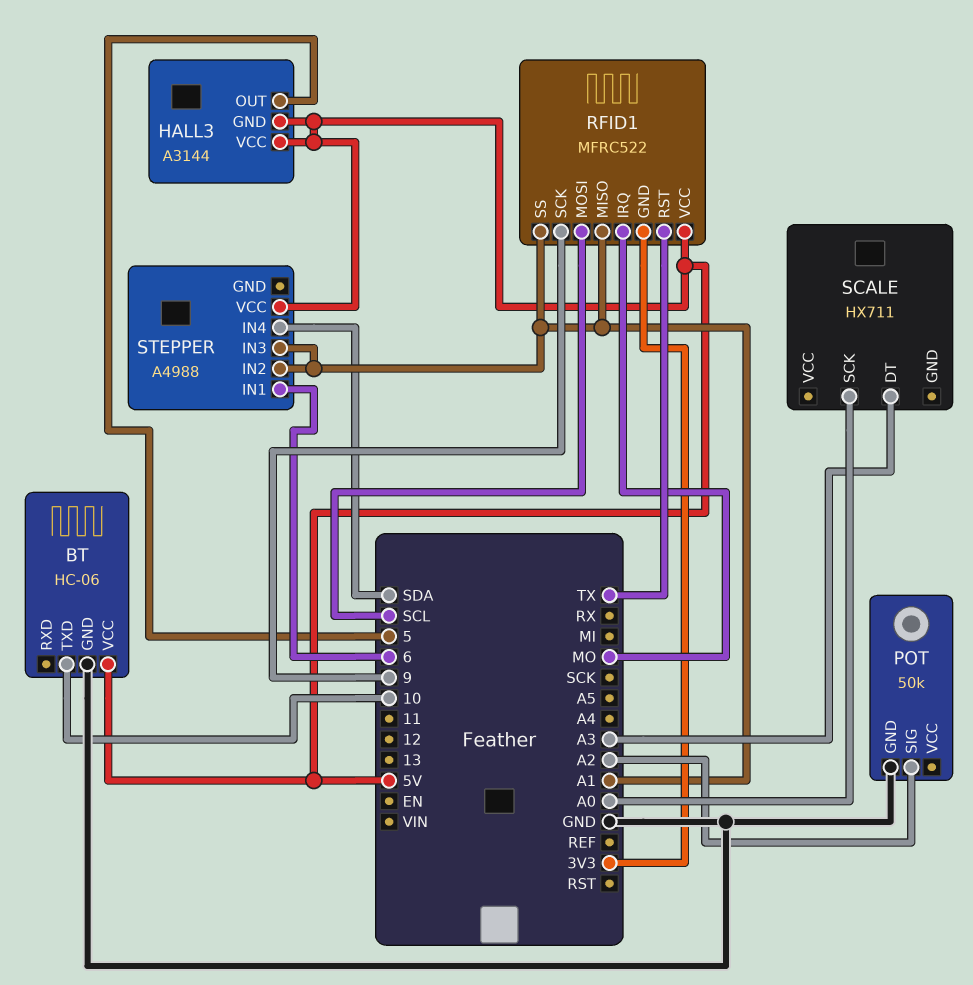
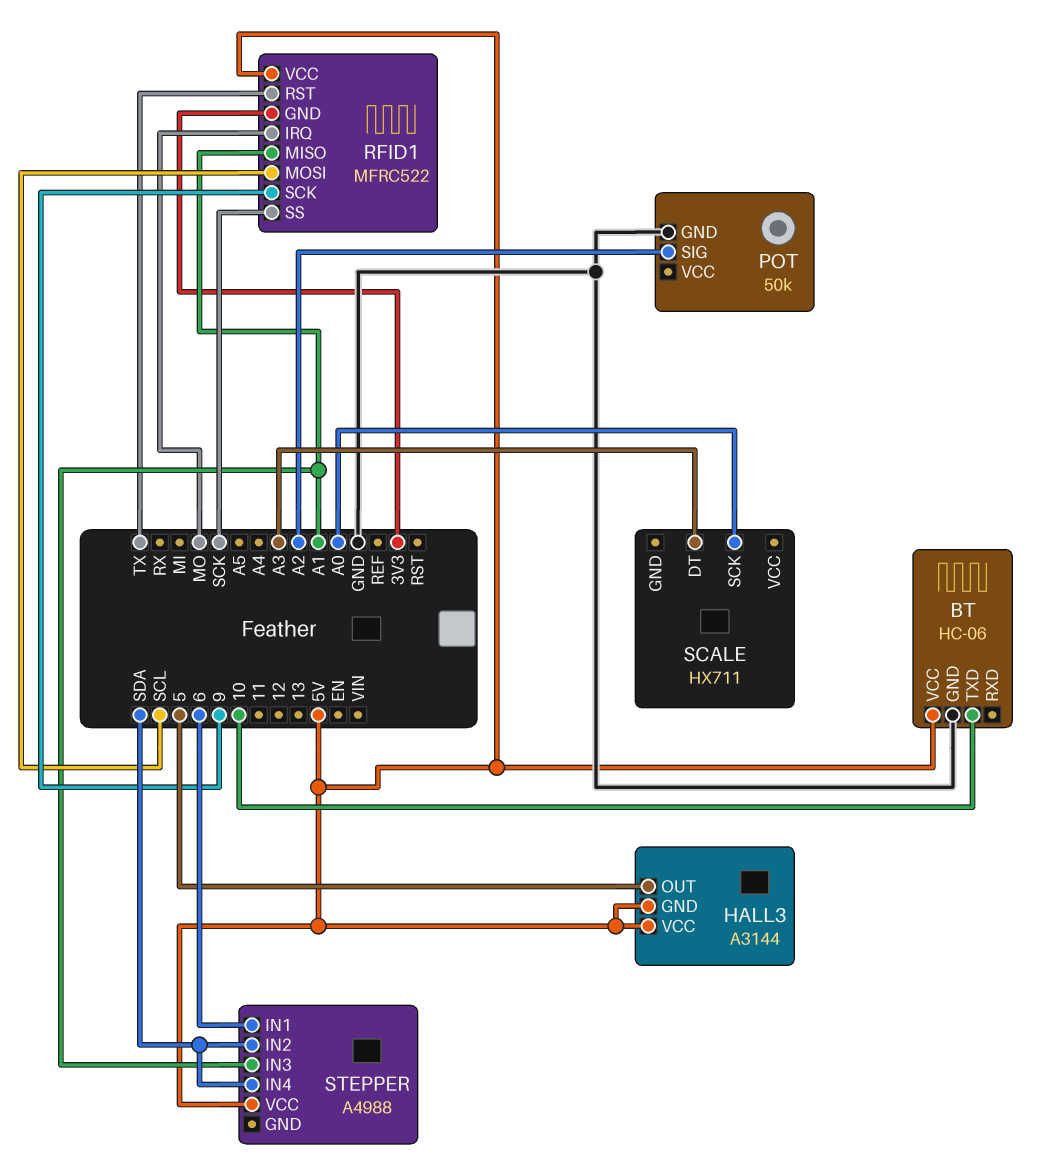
RFID1 pin SS: A1 -> SCK
STEPPER pin IN2: A1 -> SDA

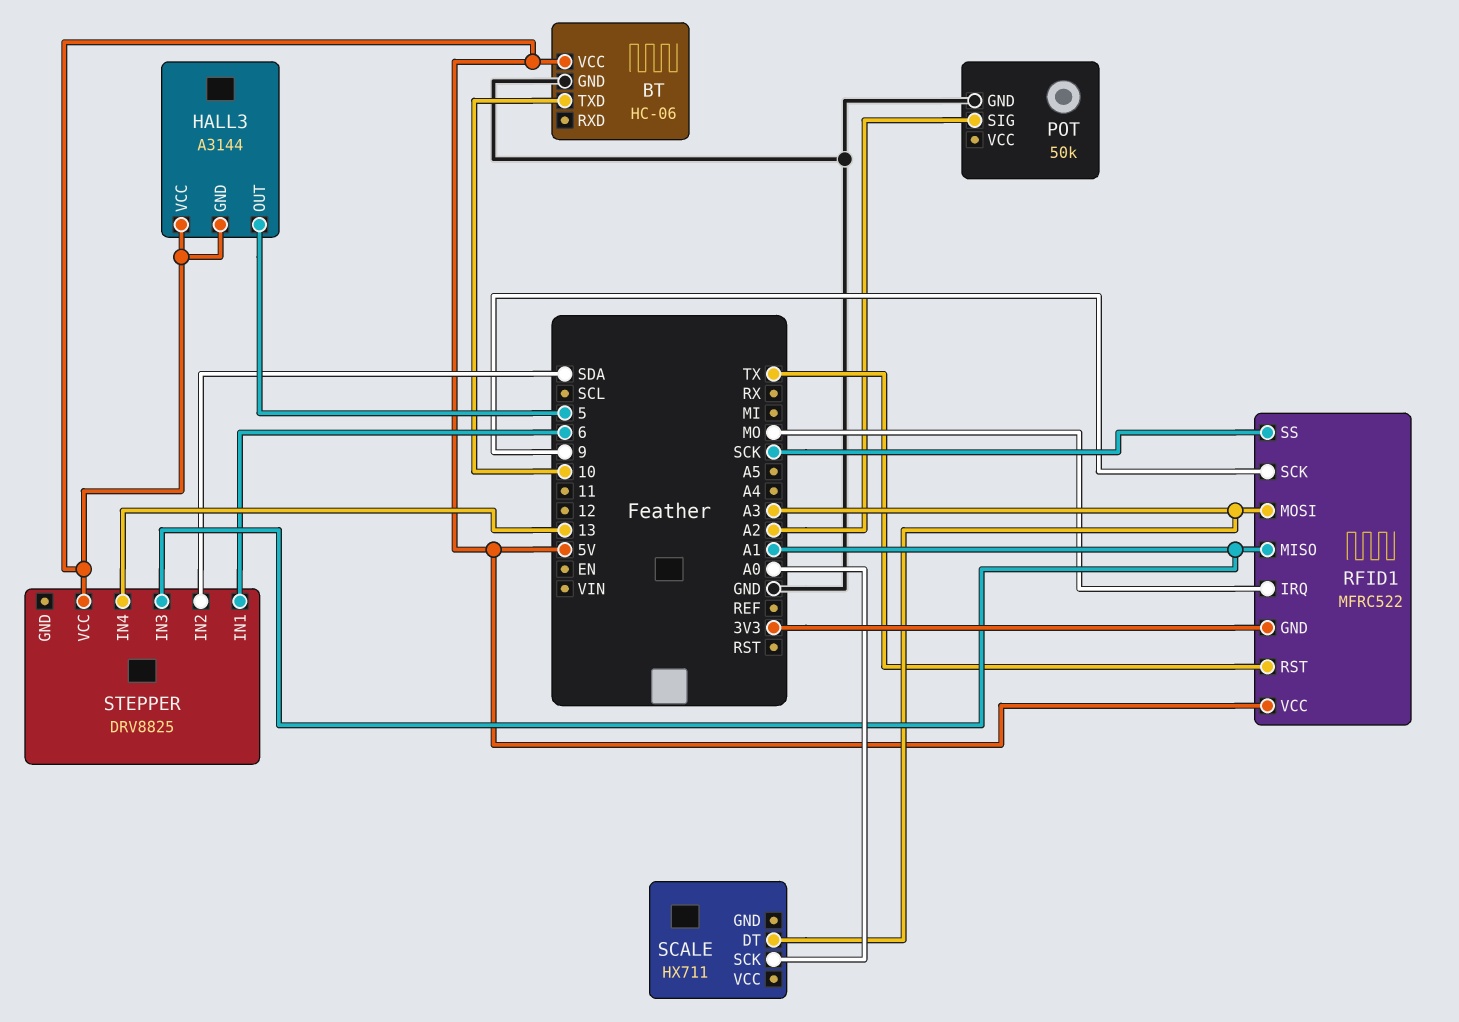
RFID1 pin MOSI: SCL -> A3
STEPPER: A4988 -> DRV8825
STEPPER pin IN4: SDA -> 13

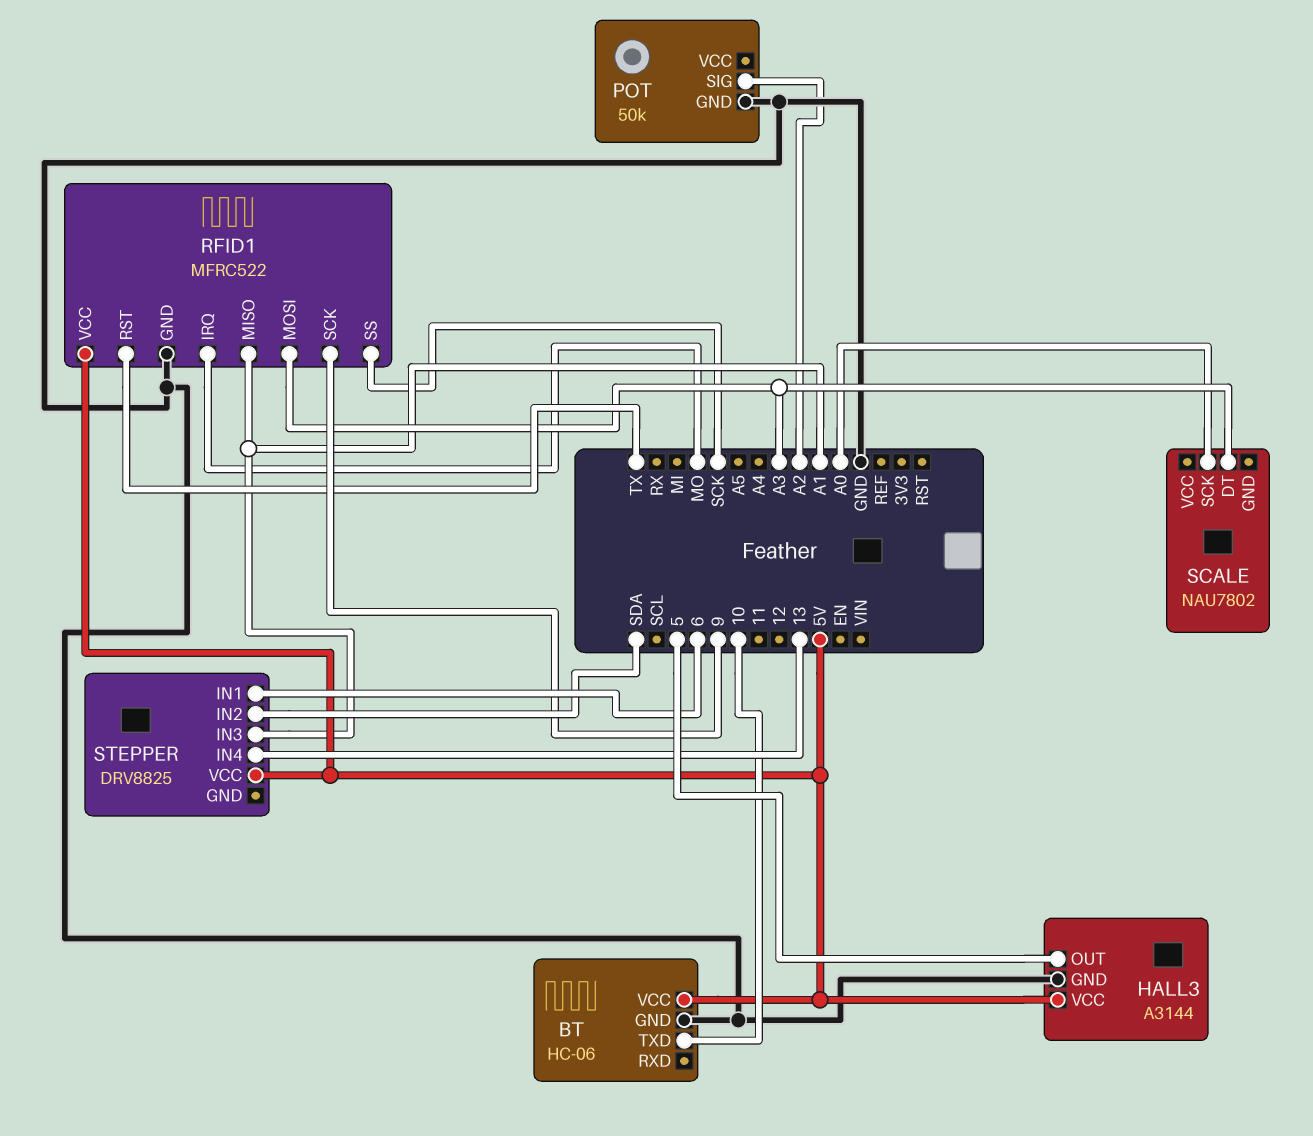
HALL3 pin GND: 5V -> GND
RFID1 pin GND: 3V3 -> GND
SCALE: HX711 -> NAU7802

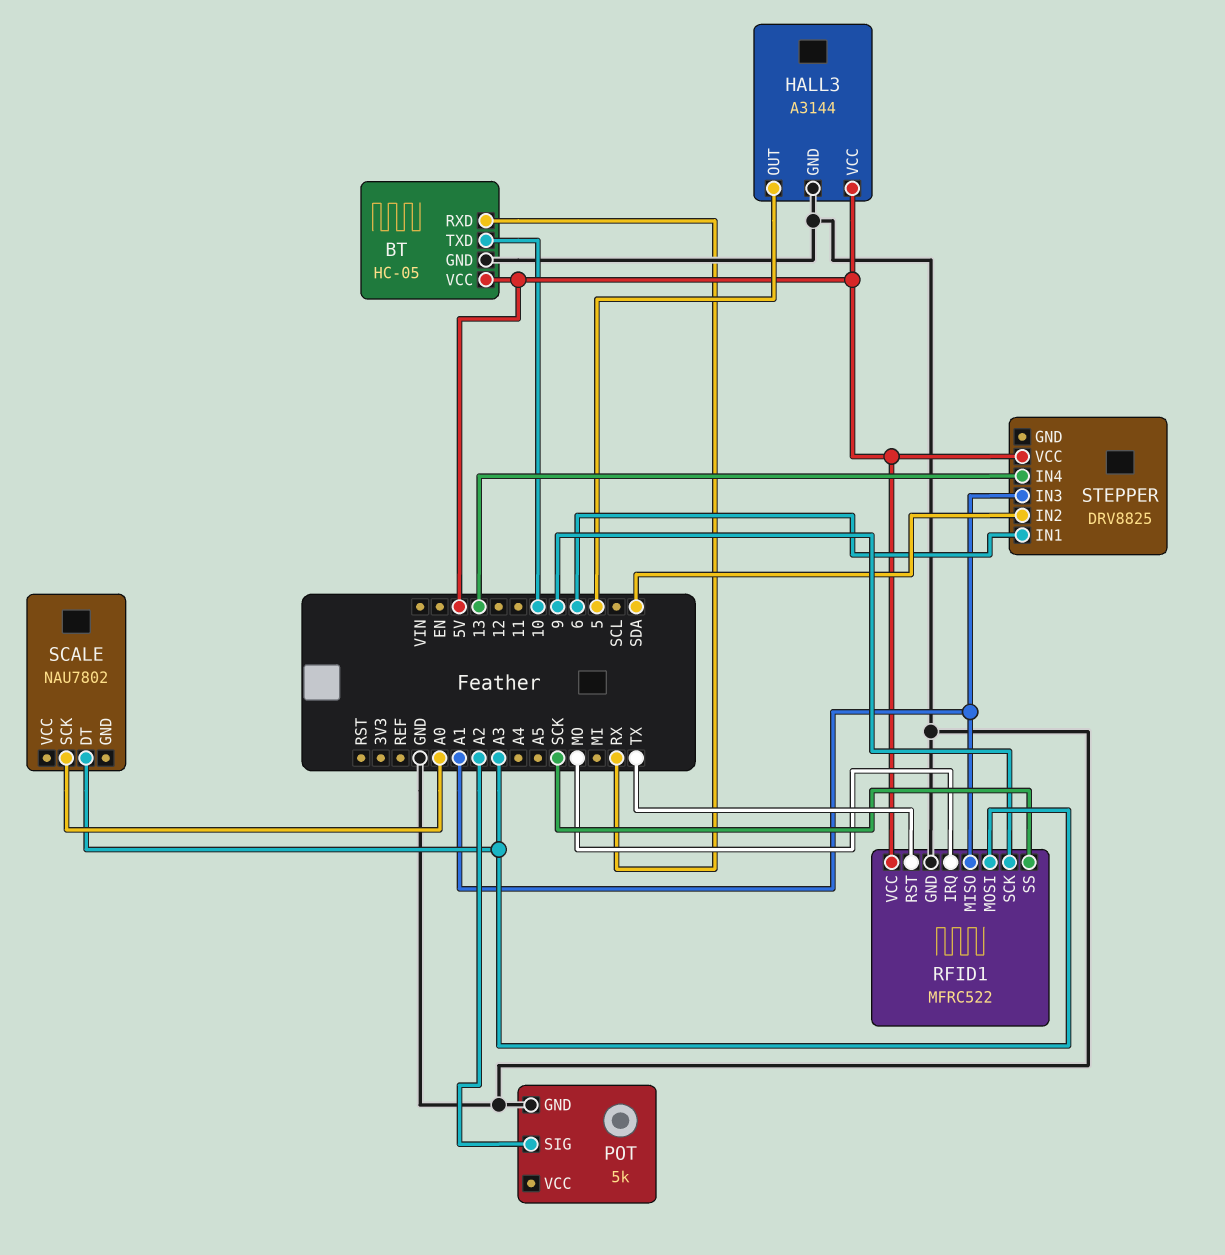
BT: HC-06 -> HC-05
BT pin RXD: none -> RX
POT: 50k -> 5k

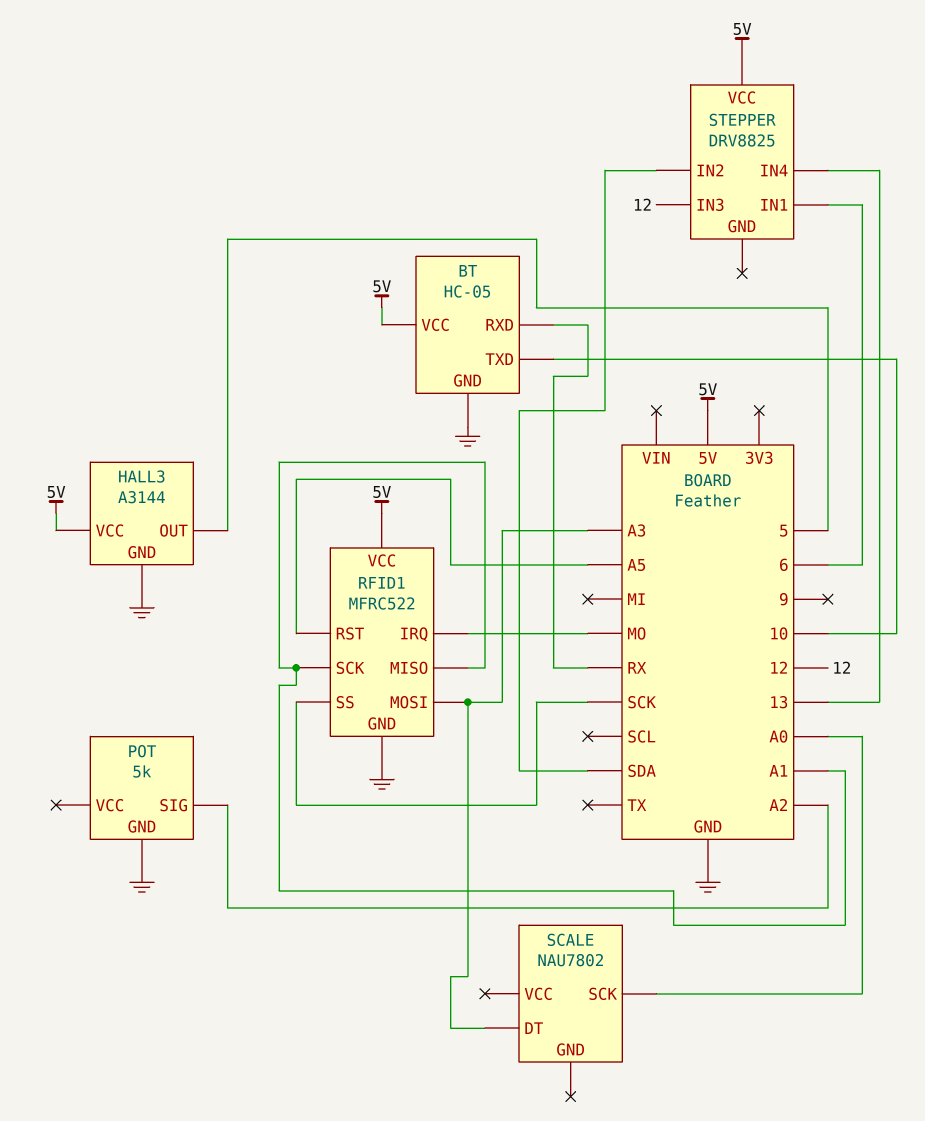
RFID1 pin RST: TX -> A5
RFID1 pin SCK: 9 -> A1
STEPPER pin IN3: A1 -> 12

